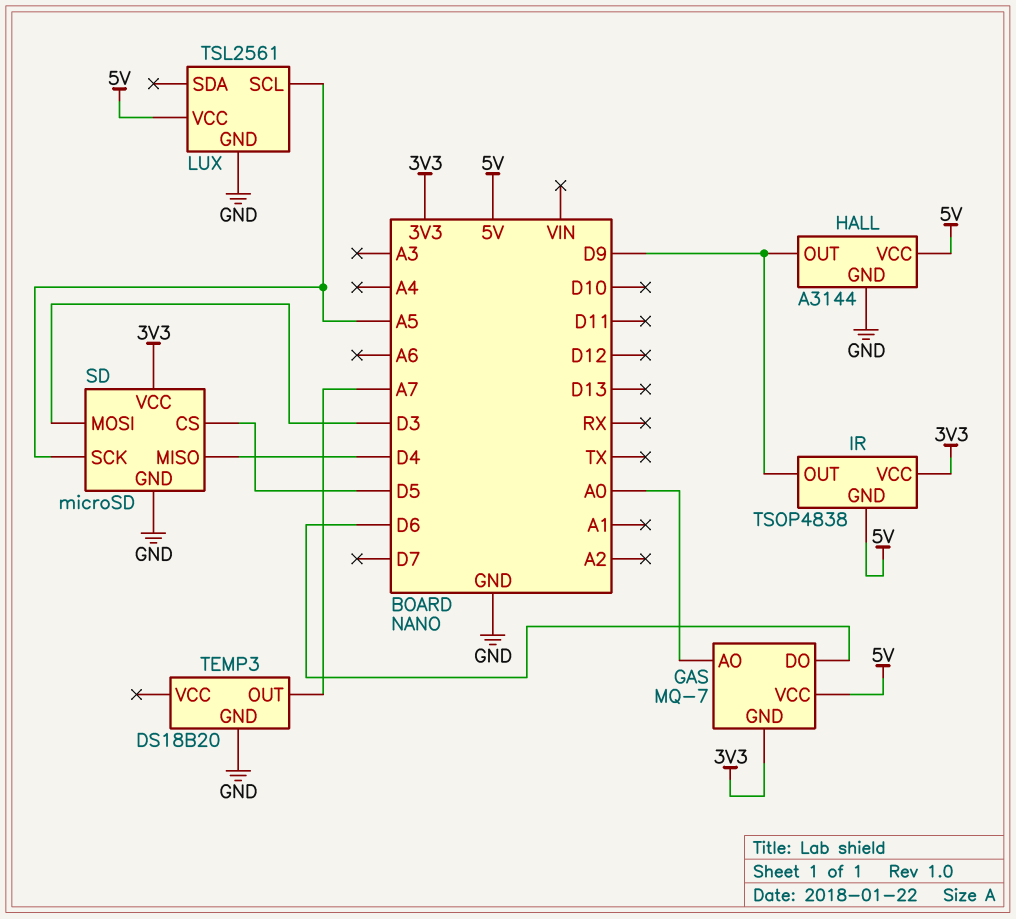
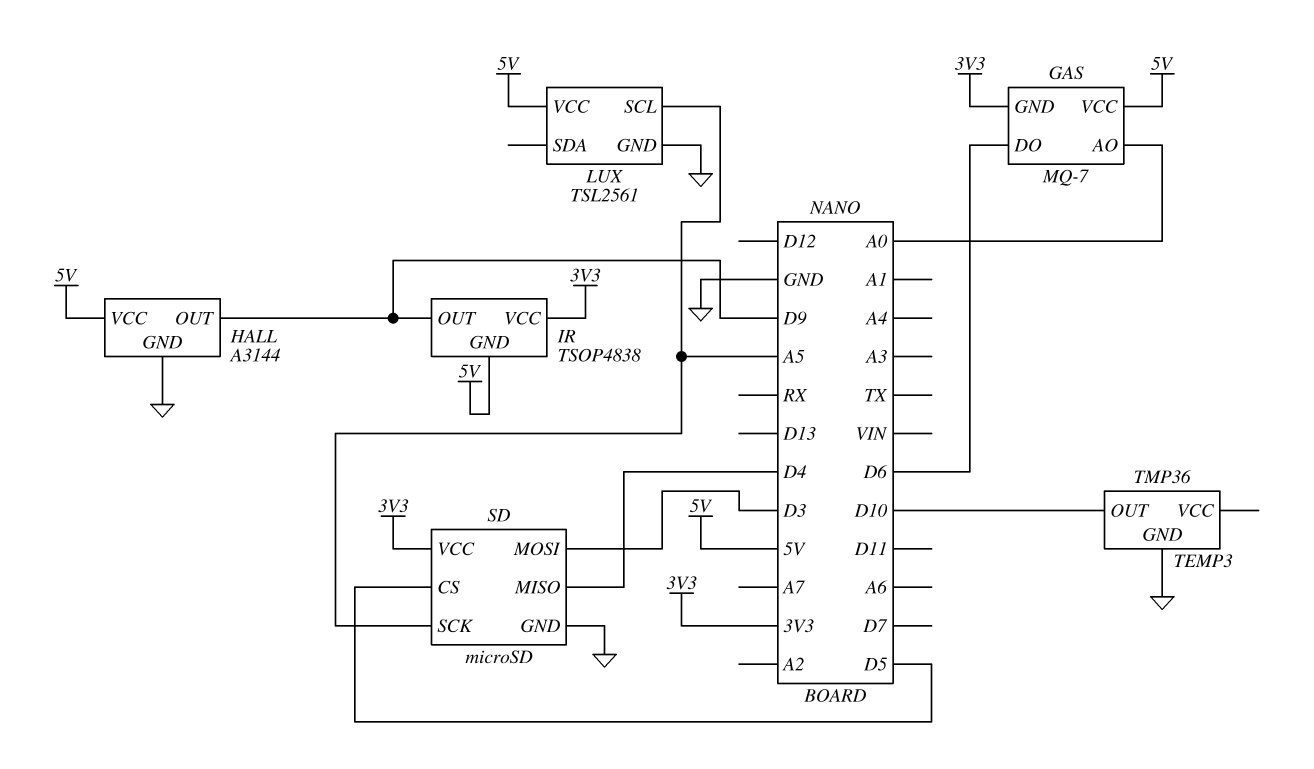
TEMP3: DS18B20 -> TMP36
TEMP3 pin OUT: A7 -> D10

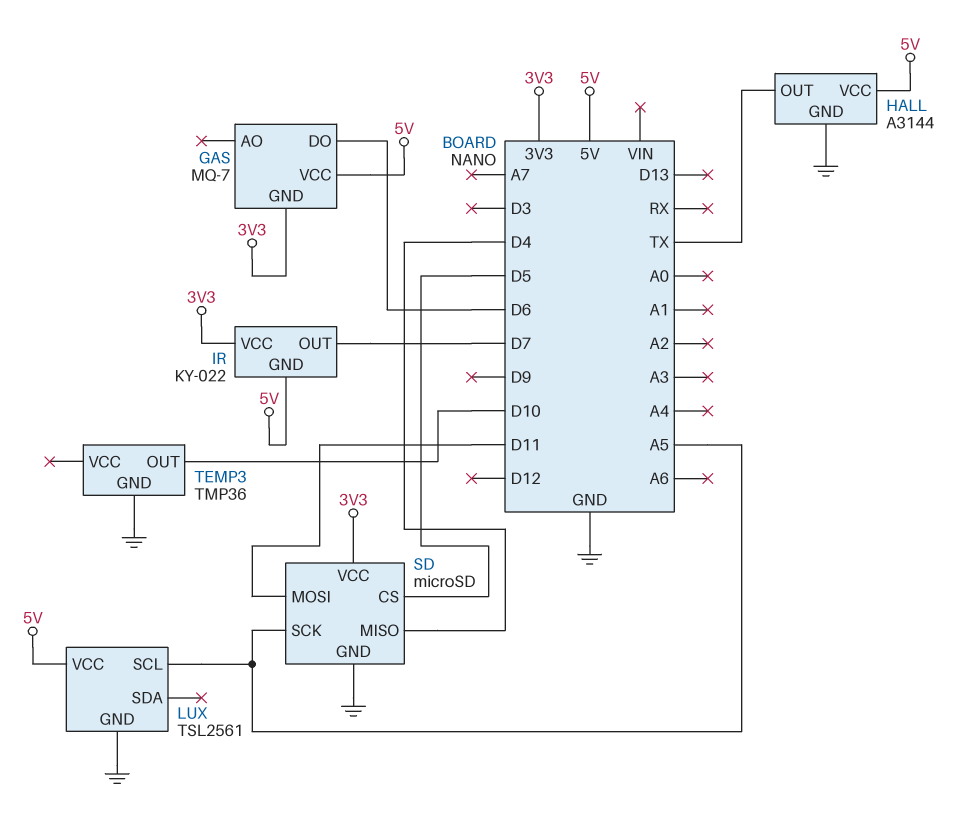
GAS pin AO: A0 -> none
HALL pin OUT: D9 -> TX
IR: TSOP4838 -> KY-022
IR pin OUT: D9 -> D7
SD pin MOSI: D3 -> D11

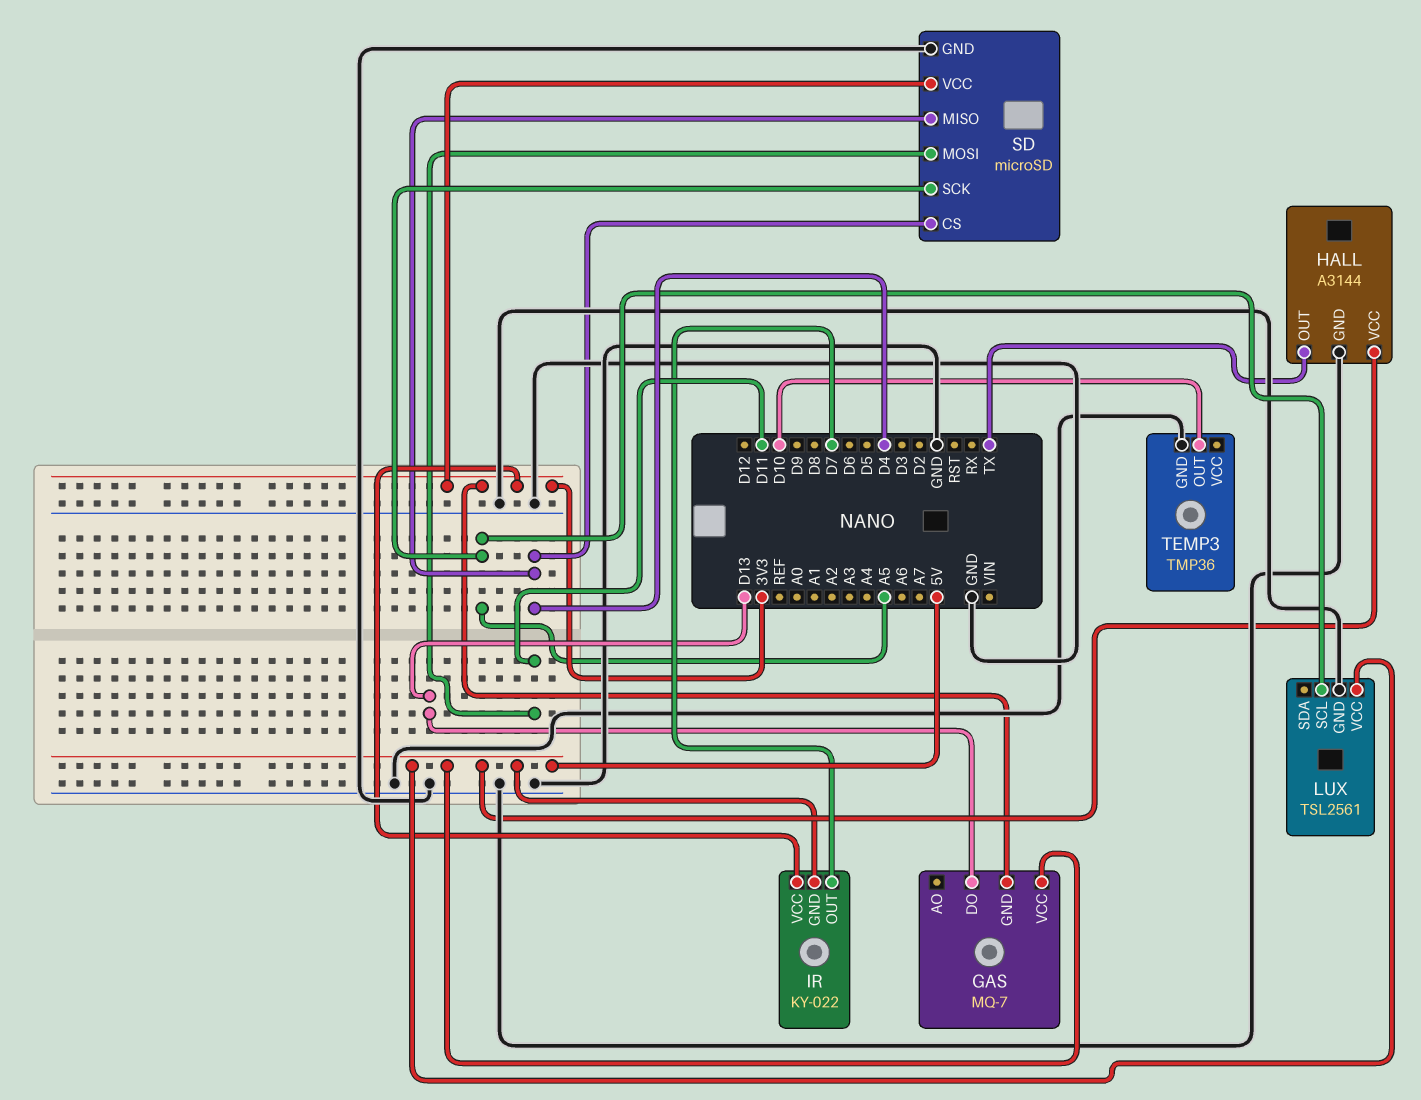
GAS pin DO: D6 -> D13
SD pin CS: D5 -> D4

